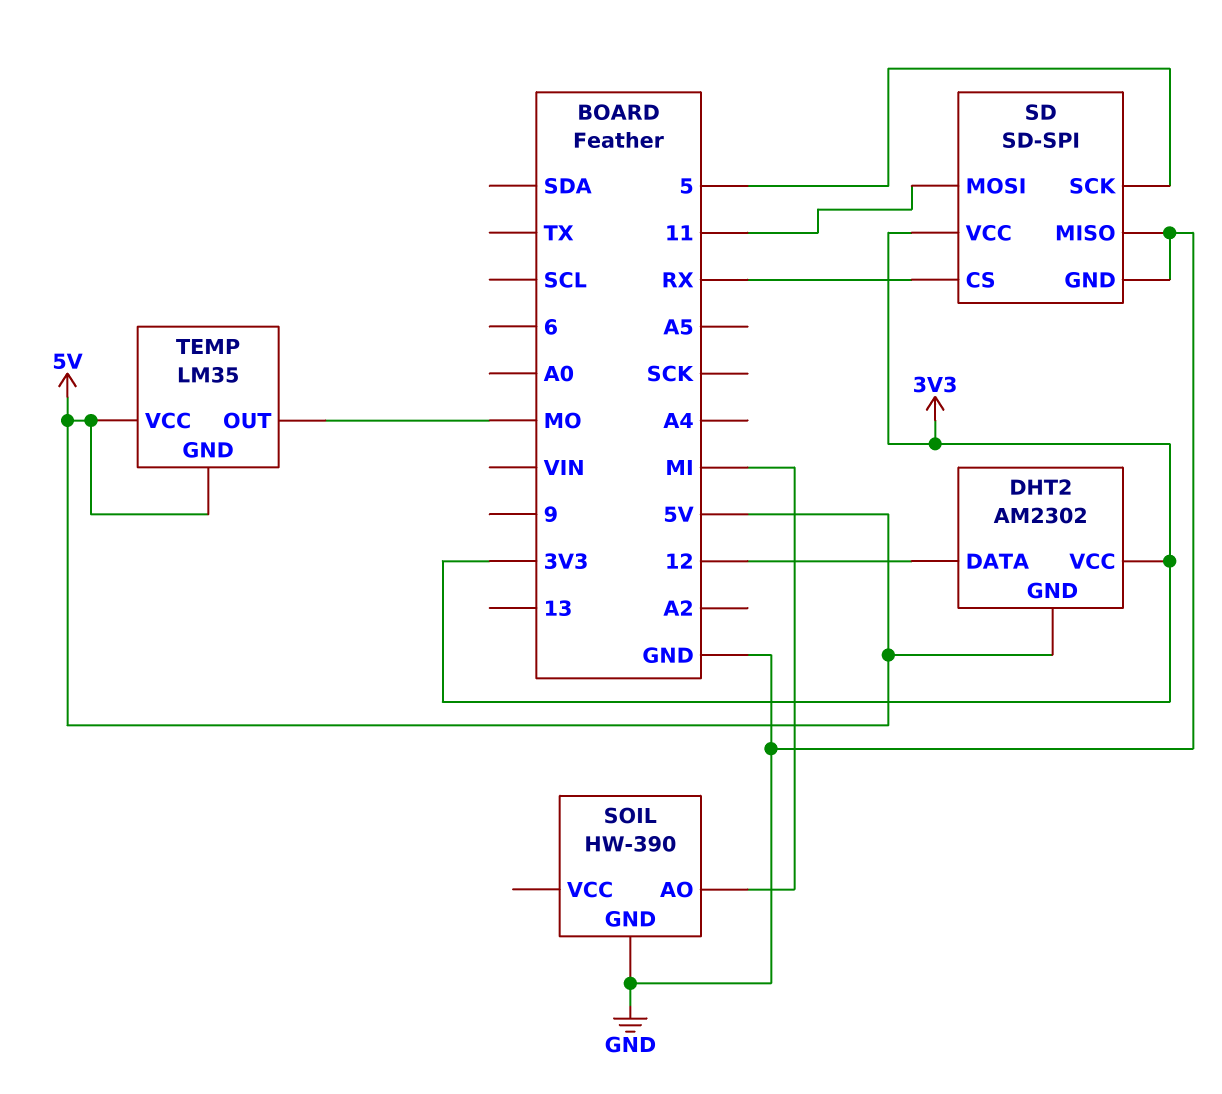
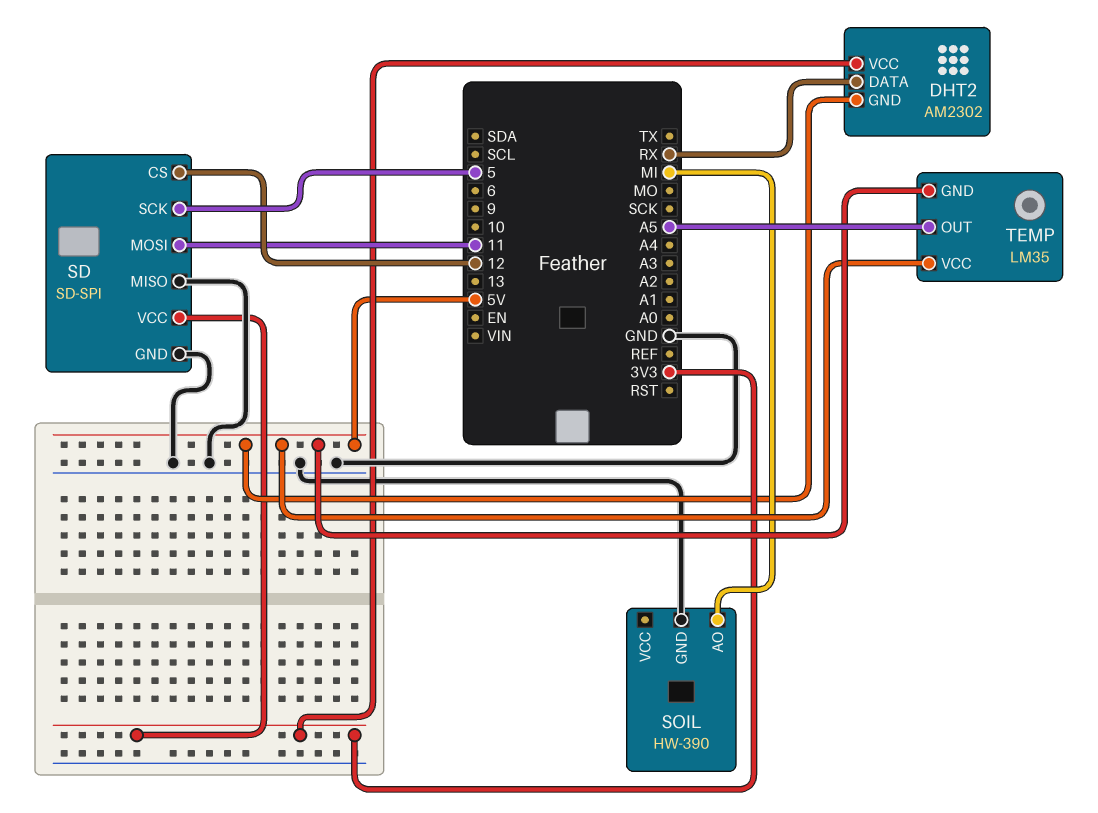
DHT2 pin DATA: 12 -> RX
SD pin CS: RX -> 12
TEMP pin OUT: MO -> A5

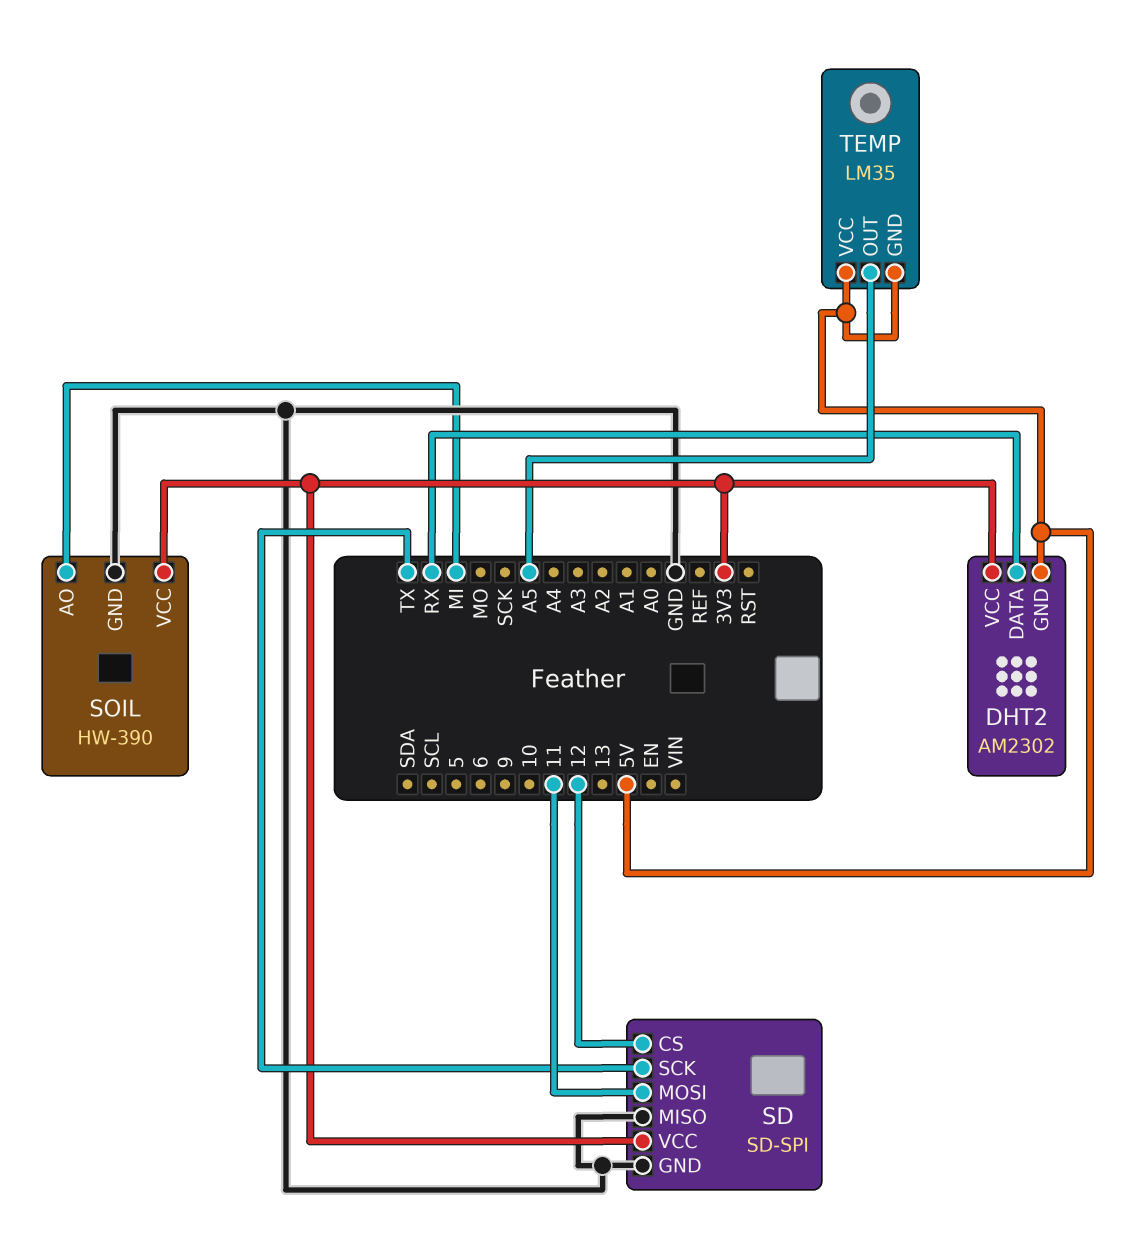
SD pin SCK: 5 -> TX
SOIL pin VCC: none -> 3V3

